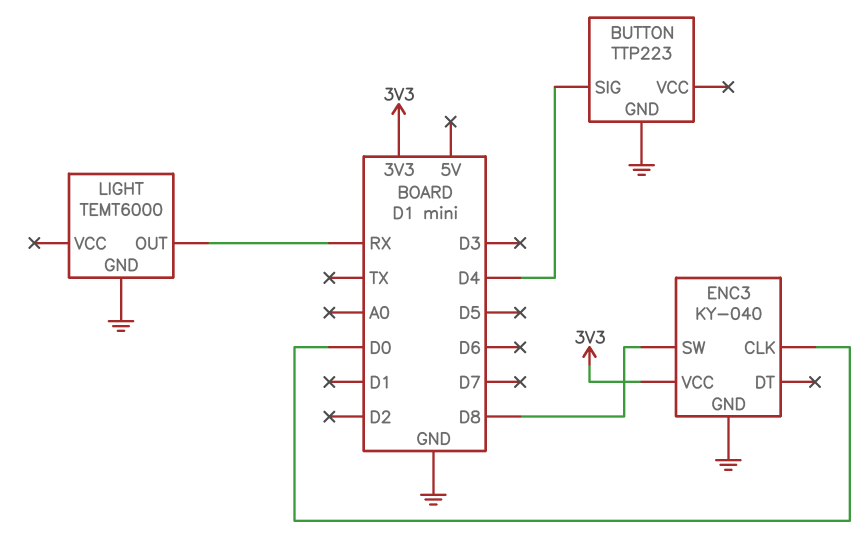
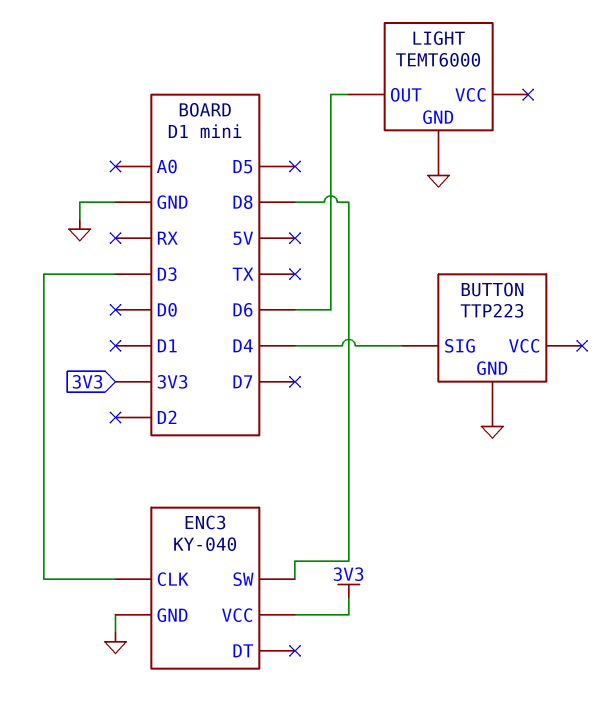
ENC3 pin CLK: D0 -> D3
LIGHT pin OUT: RX -> D6

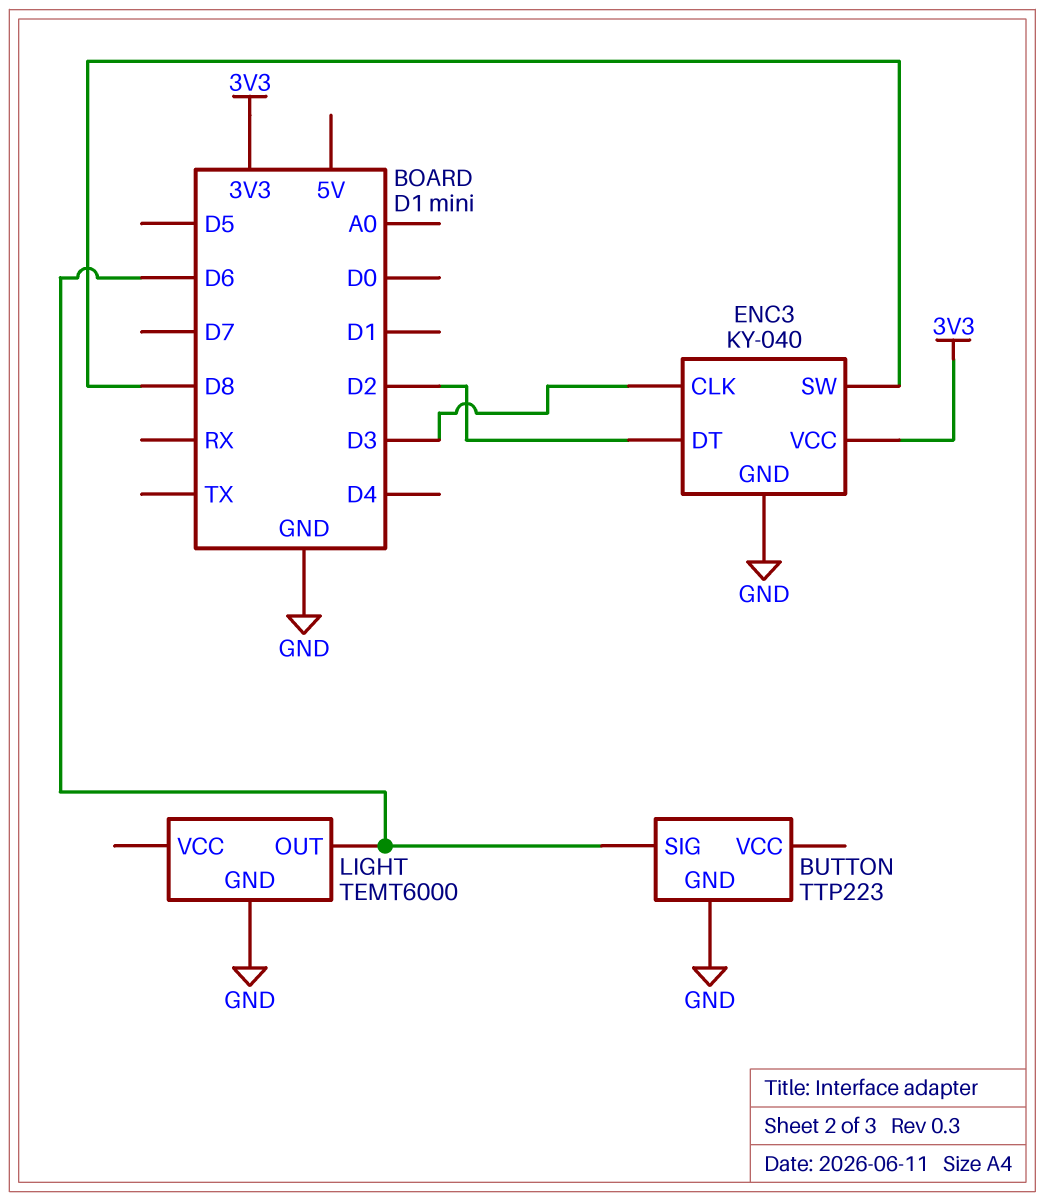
BUTTON pin SIG: D4 -> D6
ENC3 pin DT: none -> D2

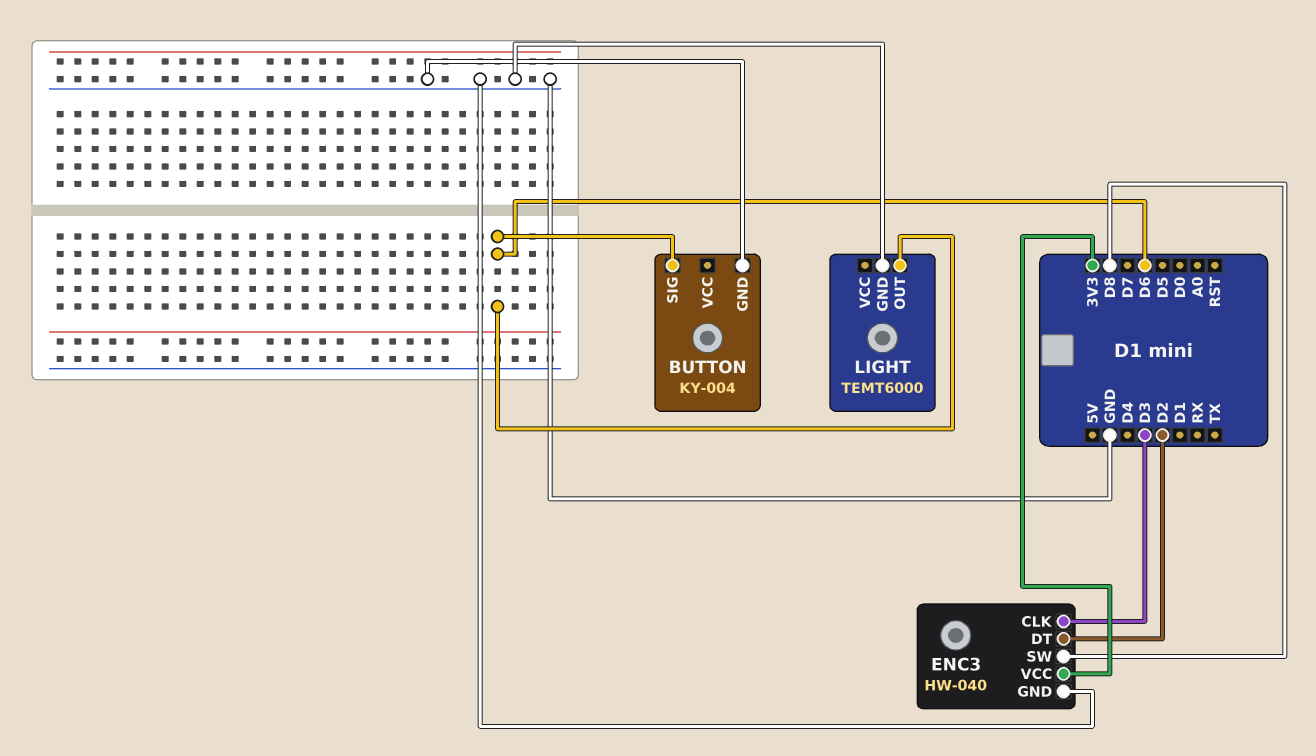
BUTTON: TTP223 -> KY-004
ENC3: KY-040 -> HW-040

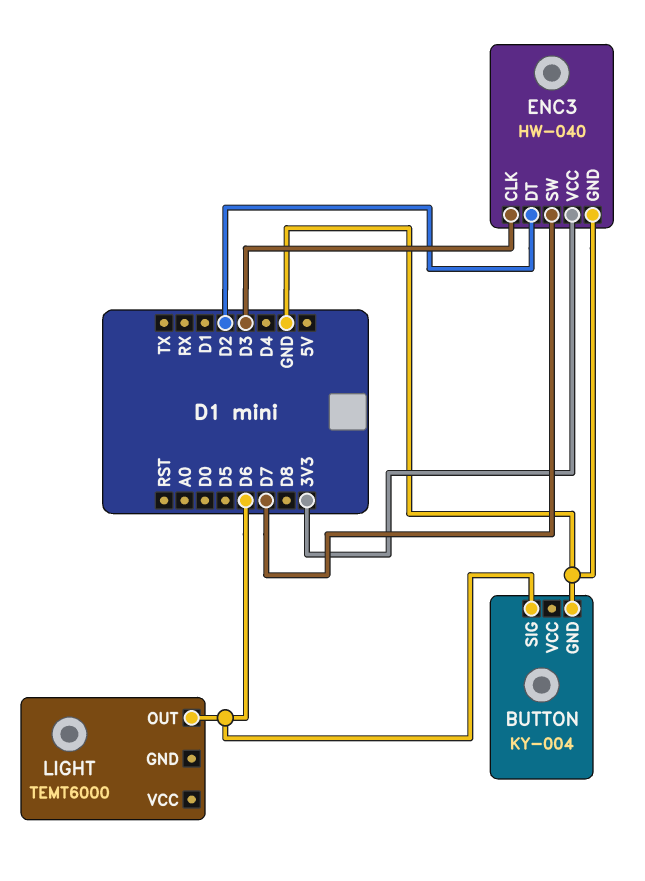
ENC3 pin SW: D8 -> D7
LIGHT pin GND: GND -> none

